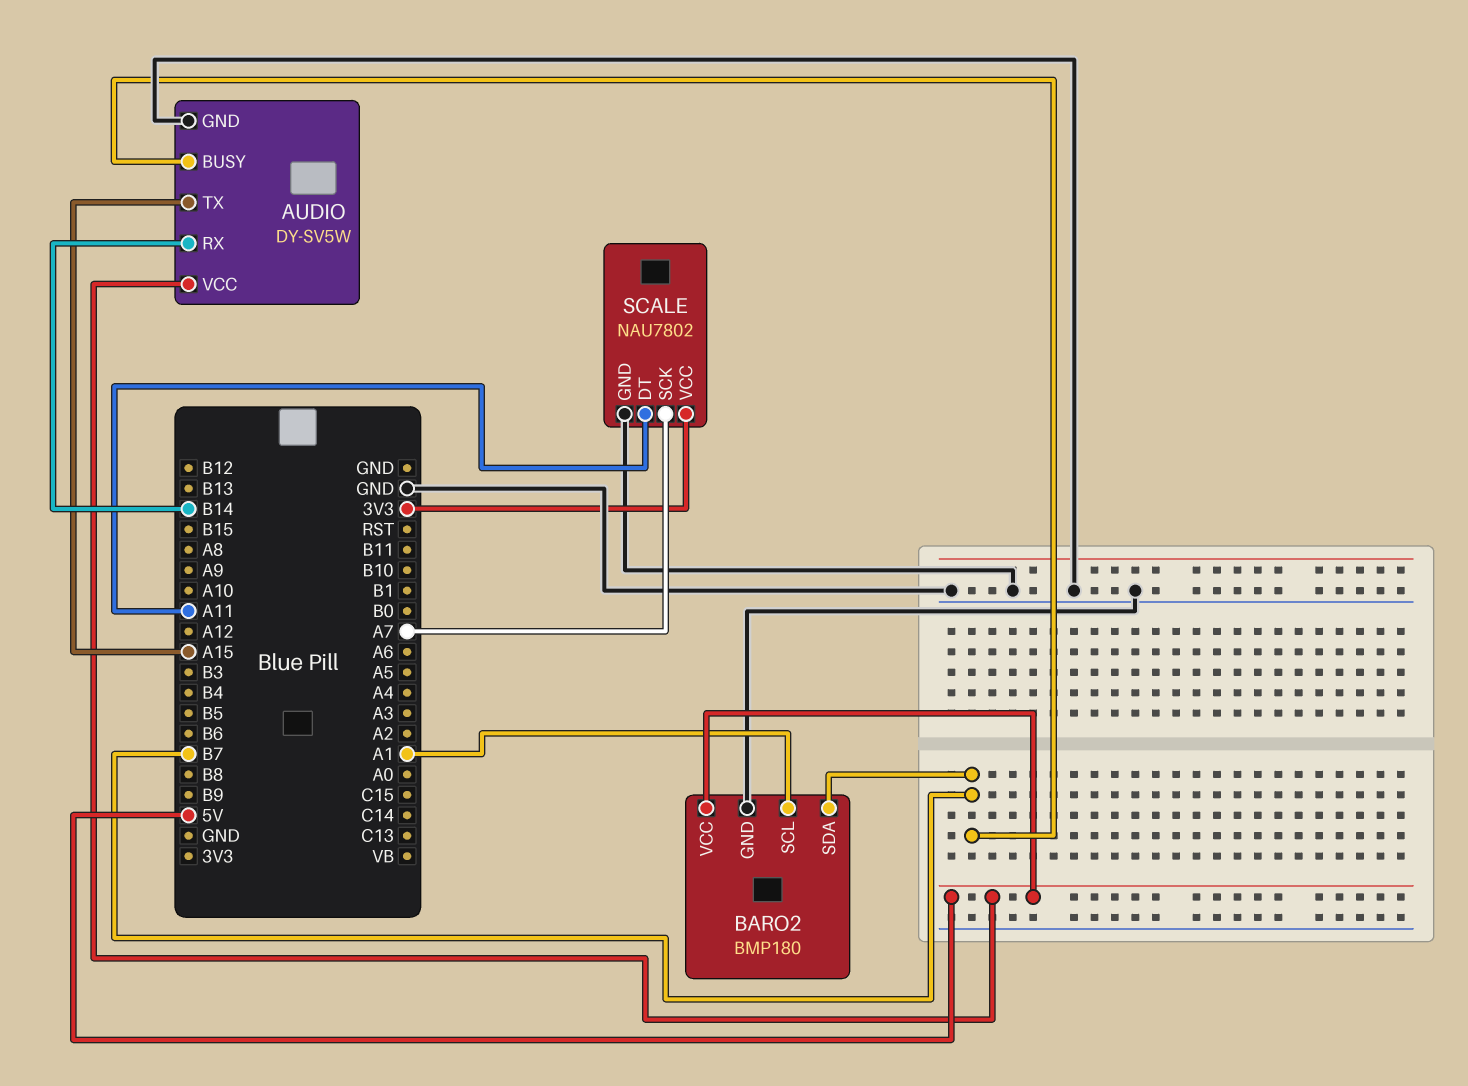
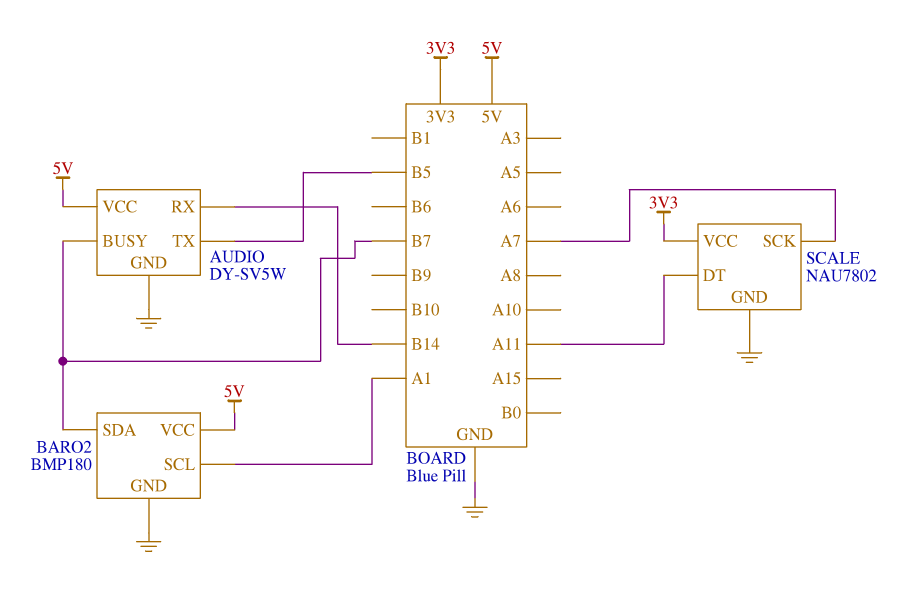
AUDIO pin TX: A15 -> B5

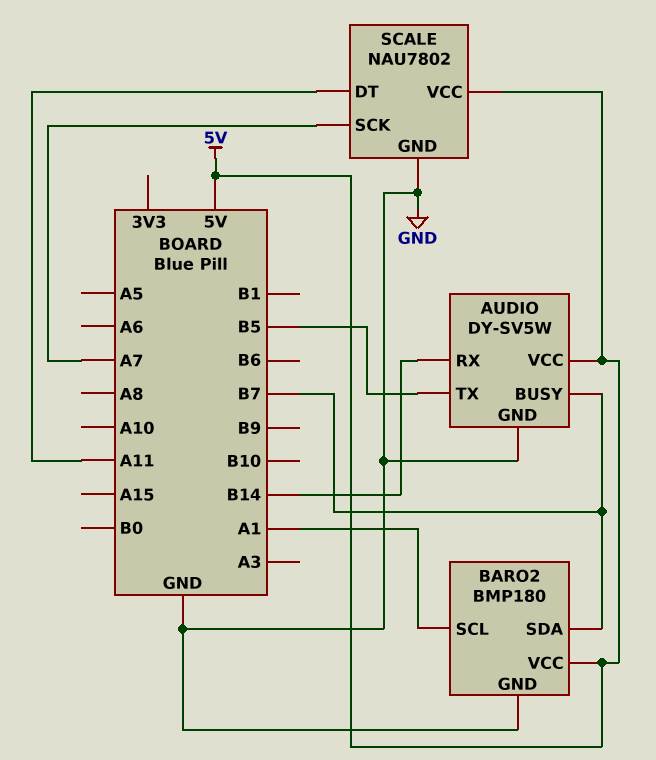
SCALE pin VCC: 3V3 -> 5V

